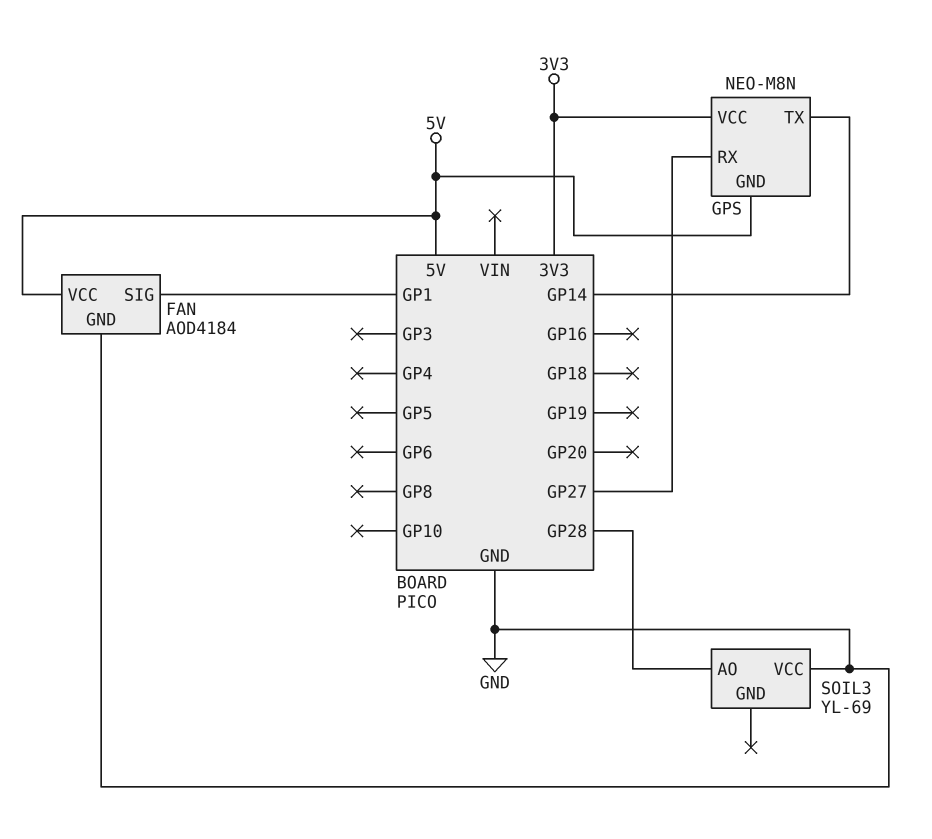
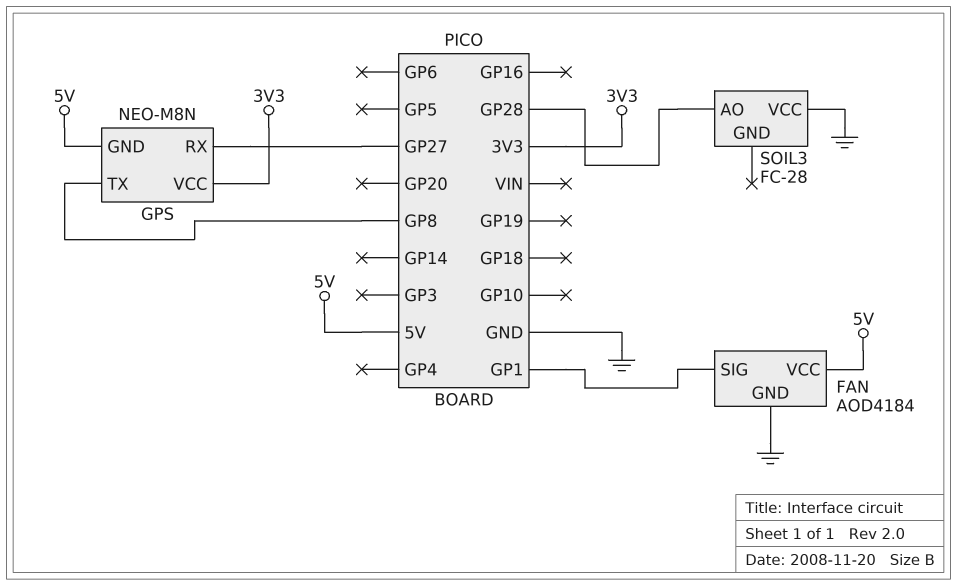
GPS pin TX: GP14 -> GP8
SOIL3: YL-69 -> FC-28

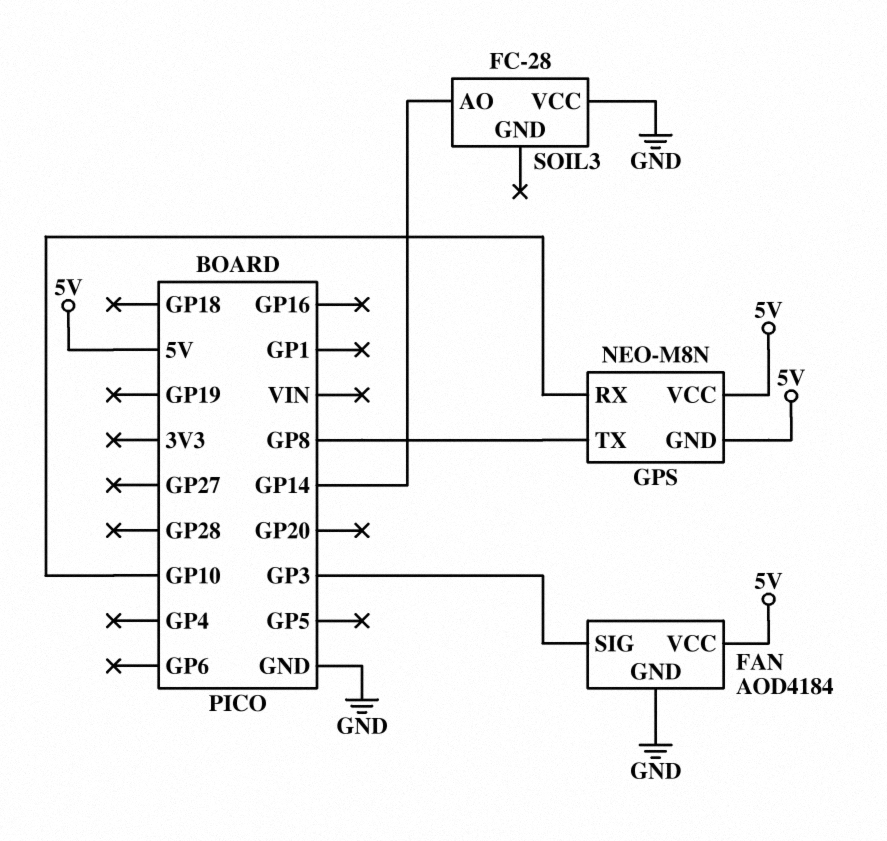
FAN pin SIG: GP1 -> GP3
GPS pin RX: GP27 -> GP10
GPS pin VCC: 3V3 -> 5V
SOIL3 pin AO: GP28 -> GP14

